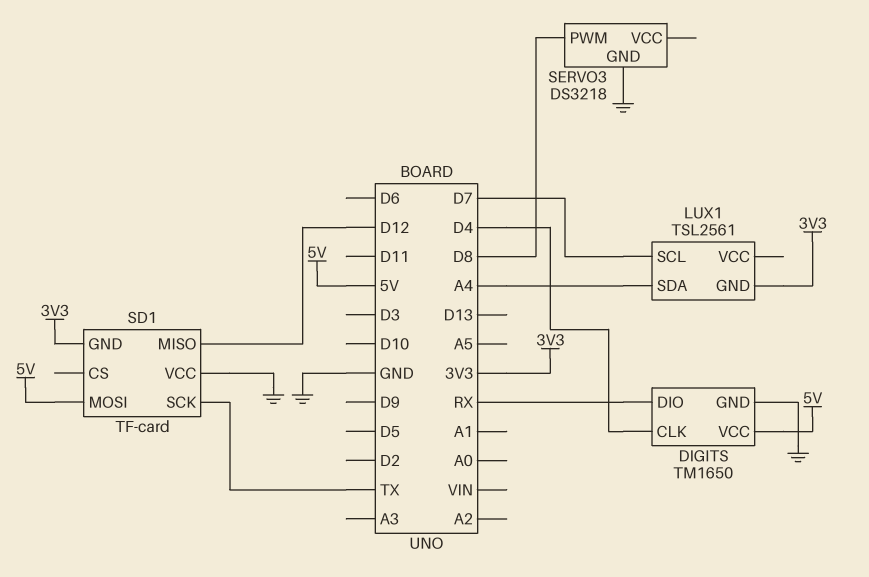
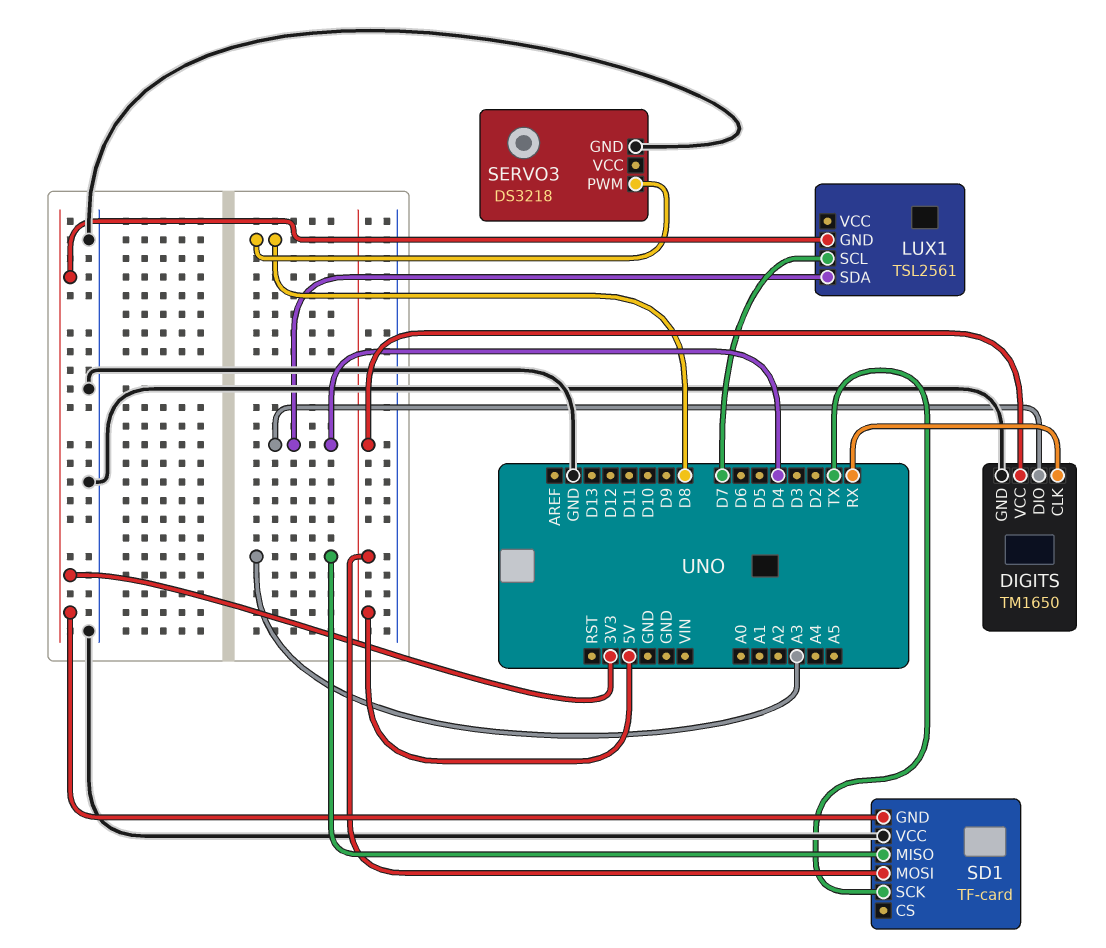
DIGITS pin CLK: D4 -> RX
DIGITS pin DIO: RX -> D4
LUX1 pin SDA: A4 -> D4
SD1 pin MISO: D12 -> A3

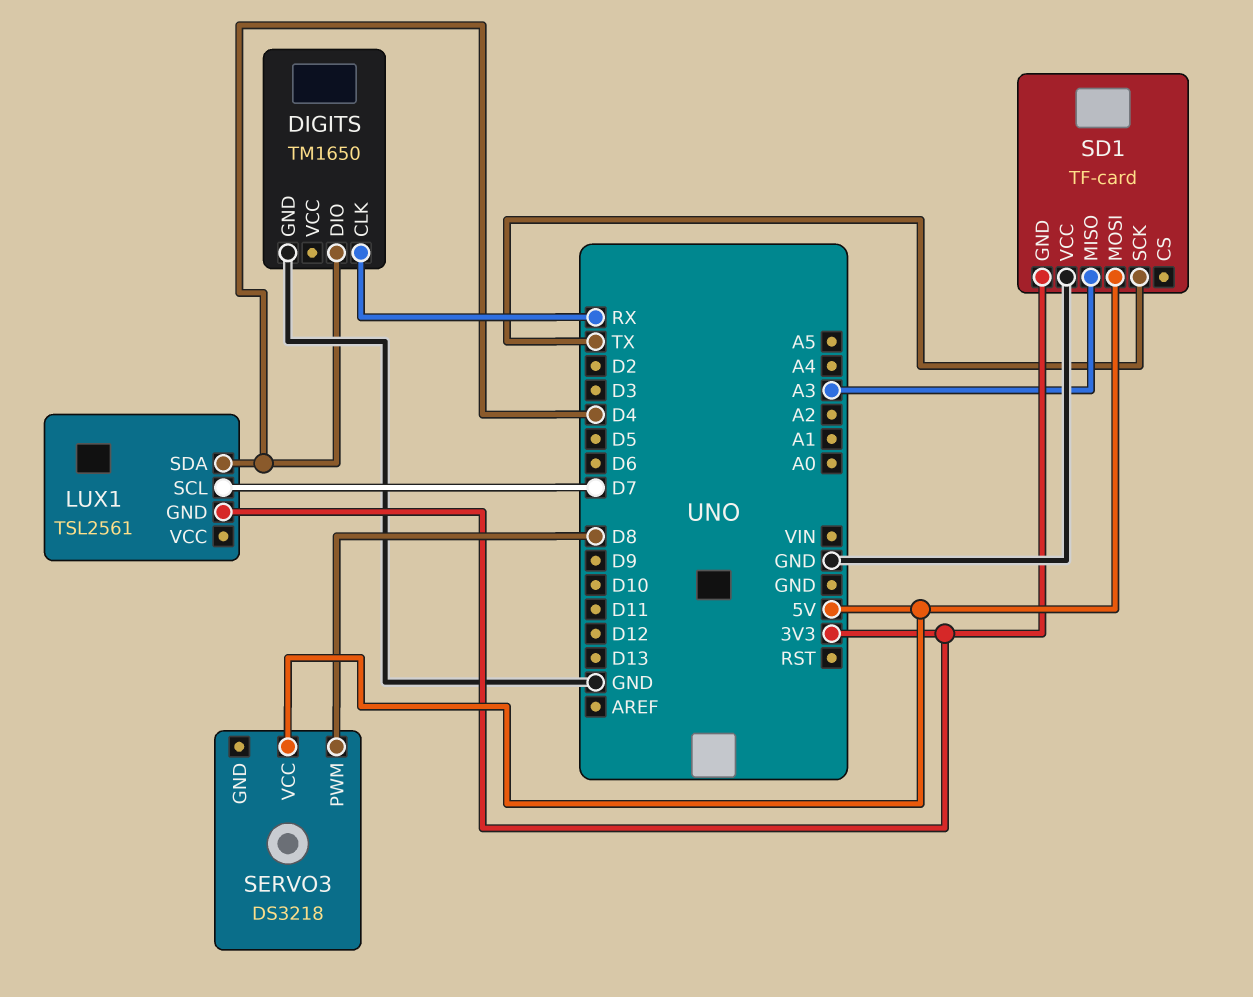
DIGITS pin VCC: 5V -> none
SERVO3 pin GND: GND -> none
SERVO3 pin VCC: none -> 5V

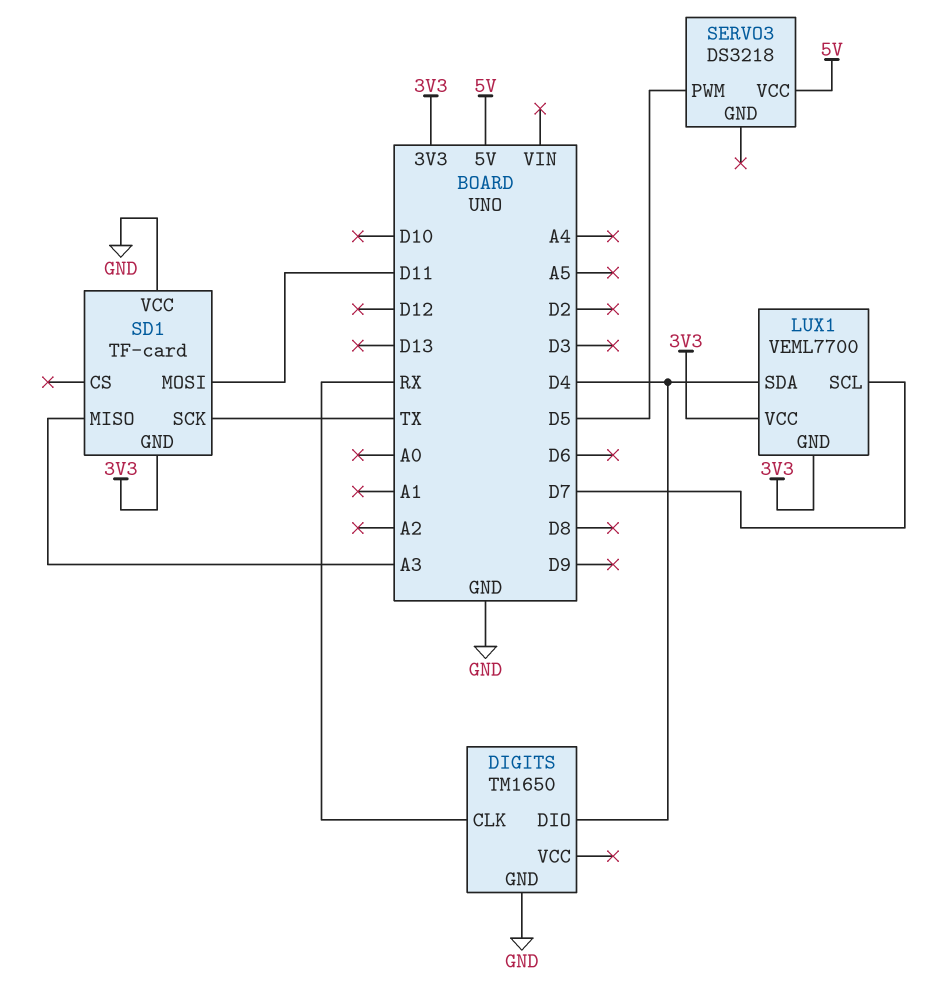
LUX1: TSL2561 -> VEML7700
LUX1 pin VCC: none -> 3V3
SD1 pin MOSI: 5V -> D11
SERVO3 pin PWM: D8 -> D5

